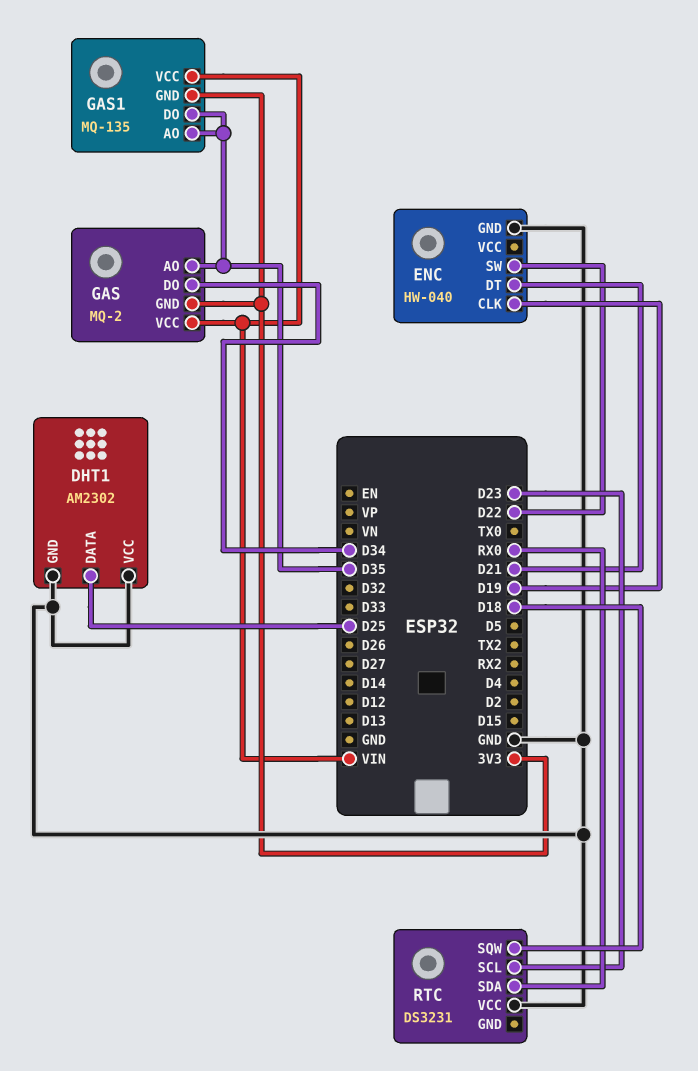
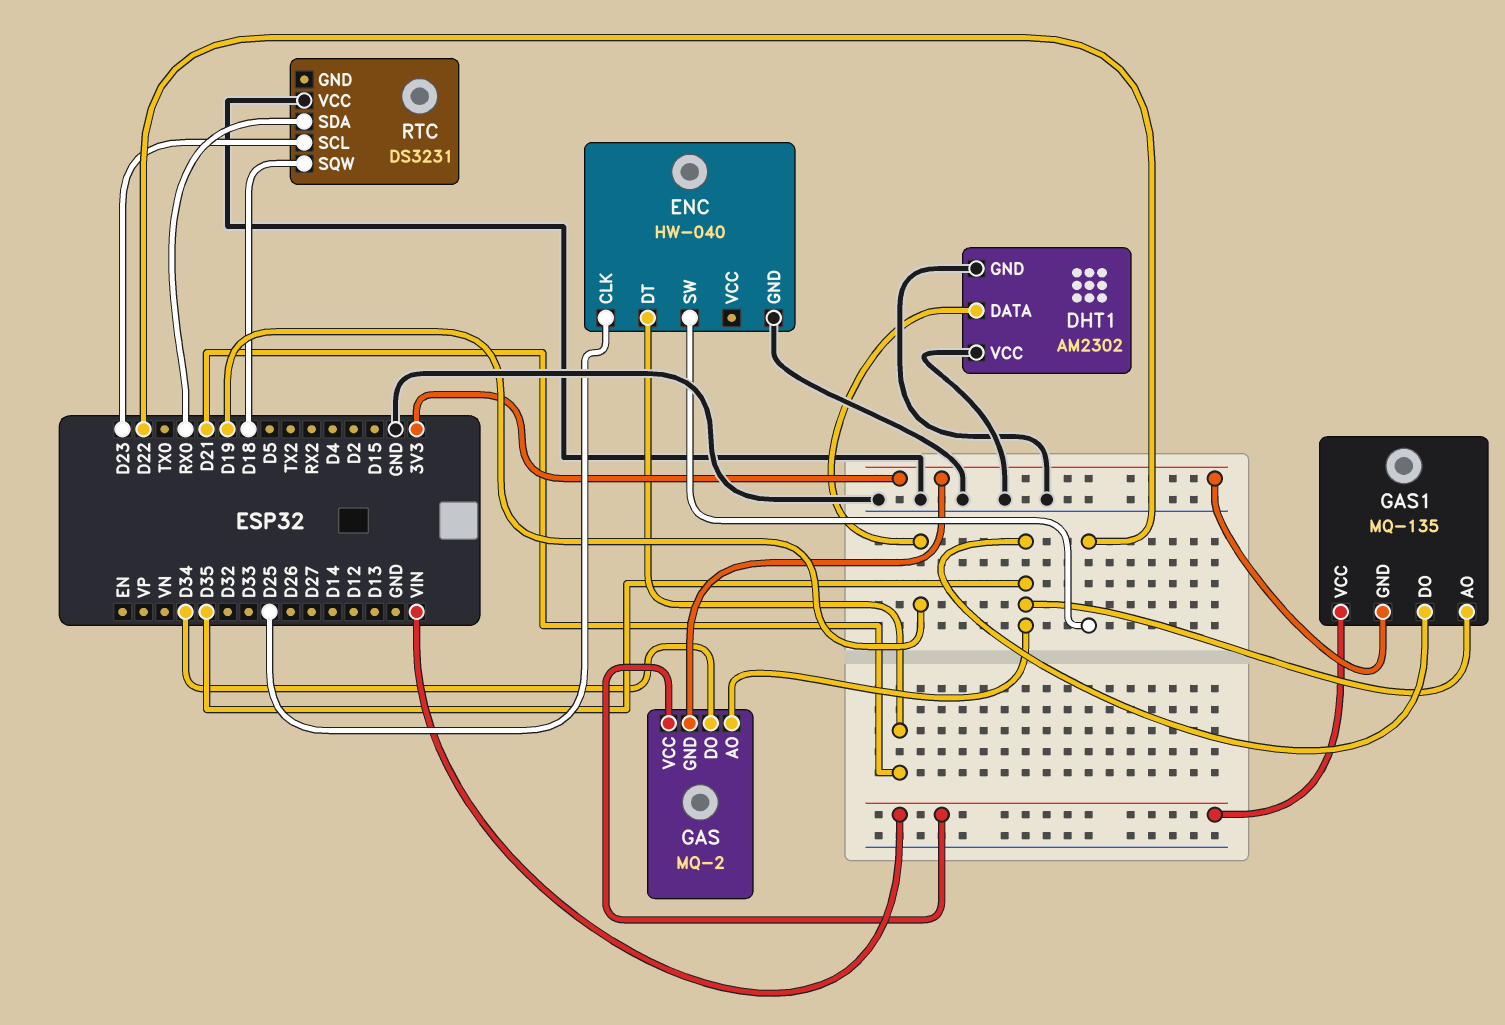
DHT1 pin DATA: D25 -> D19
ENC pin CLK: D19 -> D25

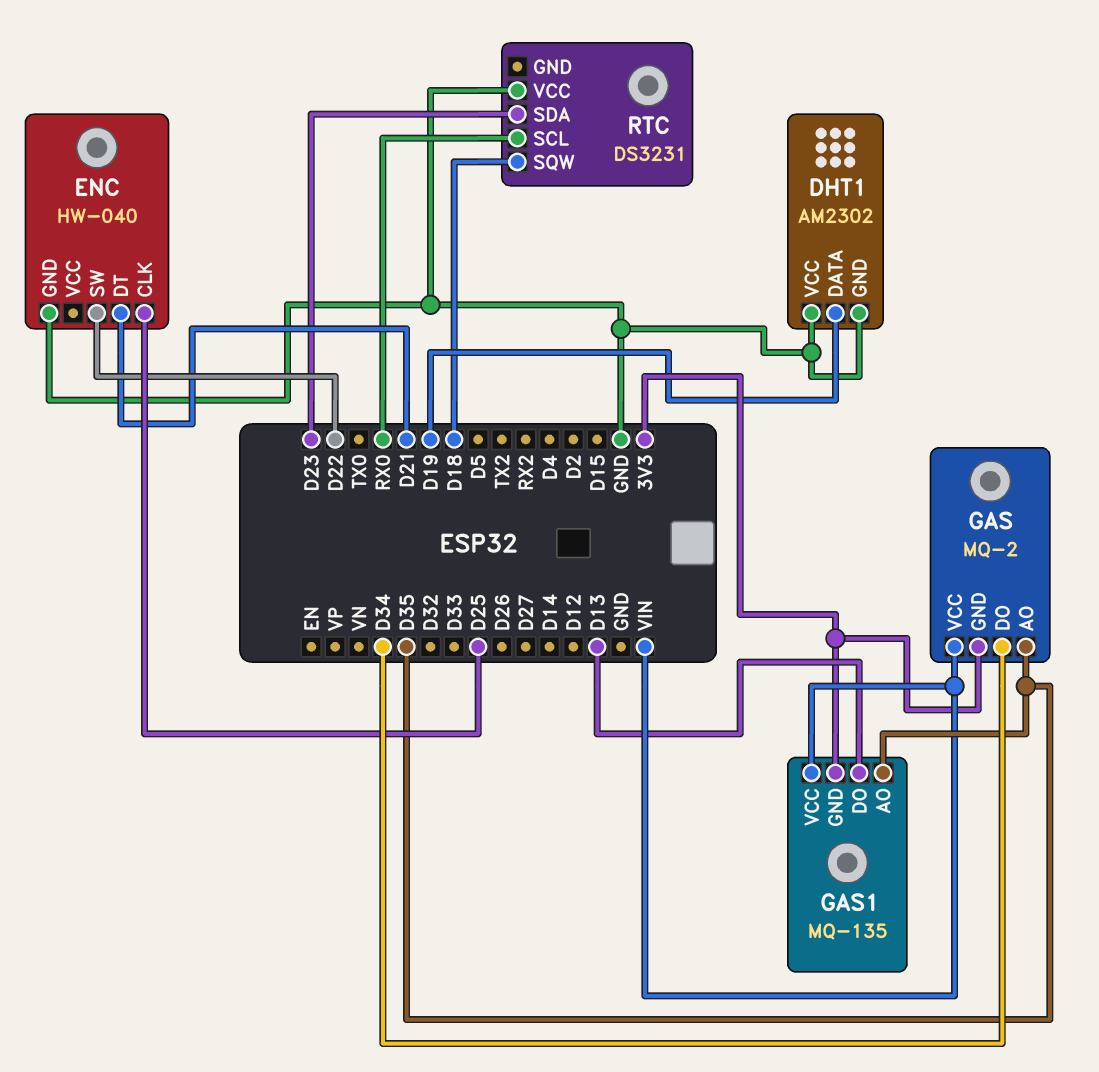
GAS1 pin DO: D35 -> D13
RTC pin SCL: D23 -> RX0
RTC pin SDA: RX0 -> D23

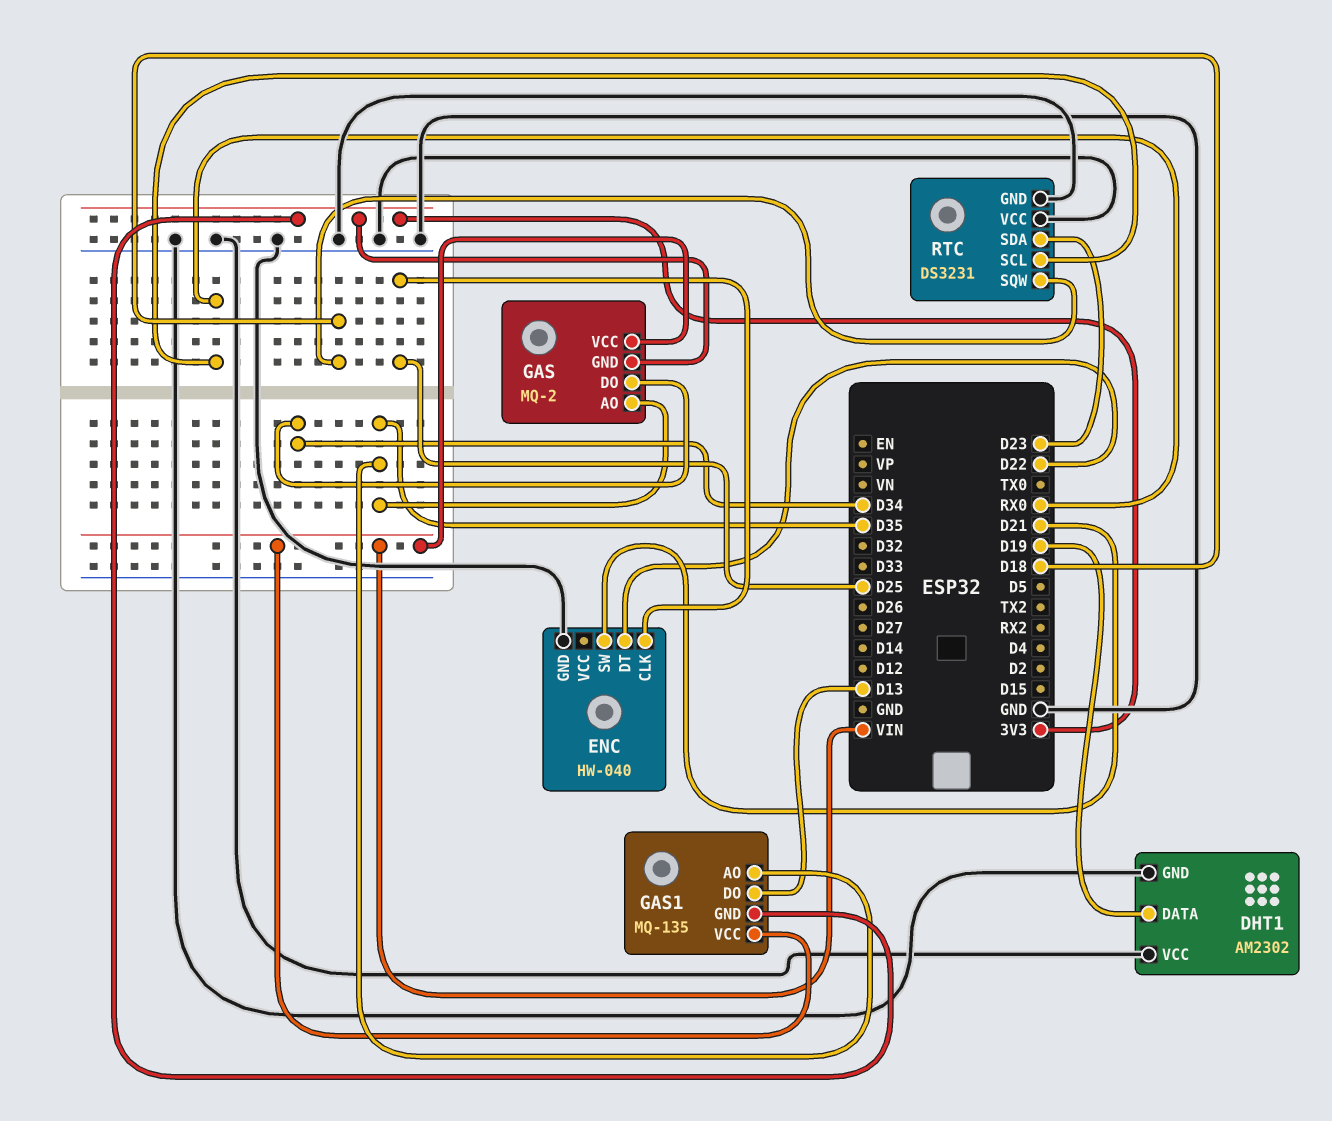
ENC pin DT: D21 -> D22
ENC pin SW: D22 -> D21
RTC pin GND: none -> GND

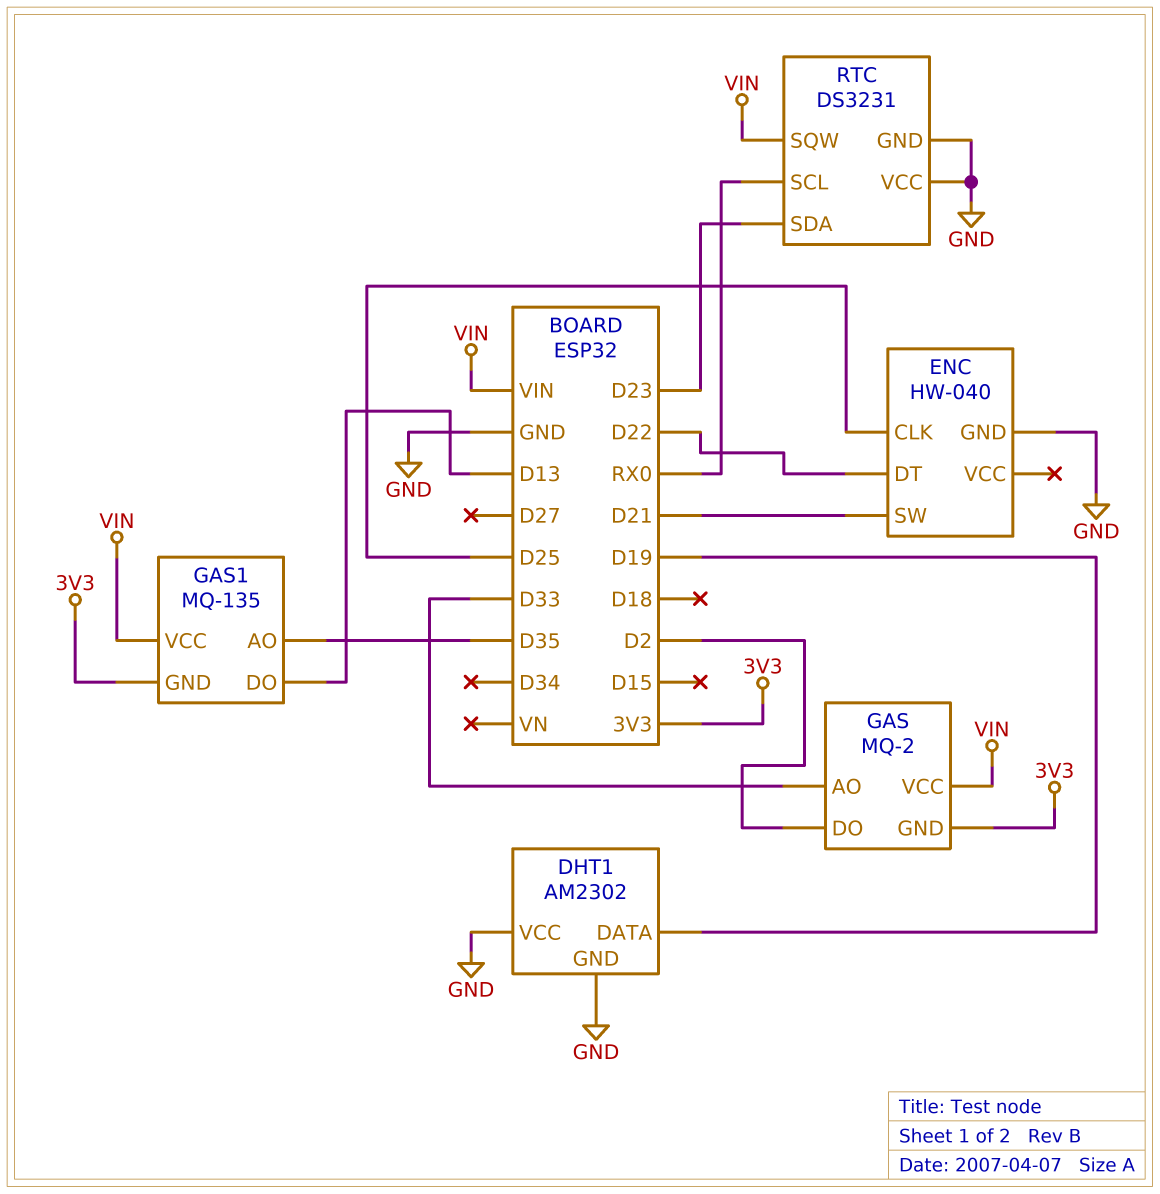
GAS pin AO: D35 -> D33
GAS pin DO: D34 -> D2
RTC pin SQW: D18 -> VIN

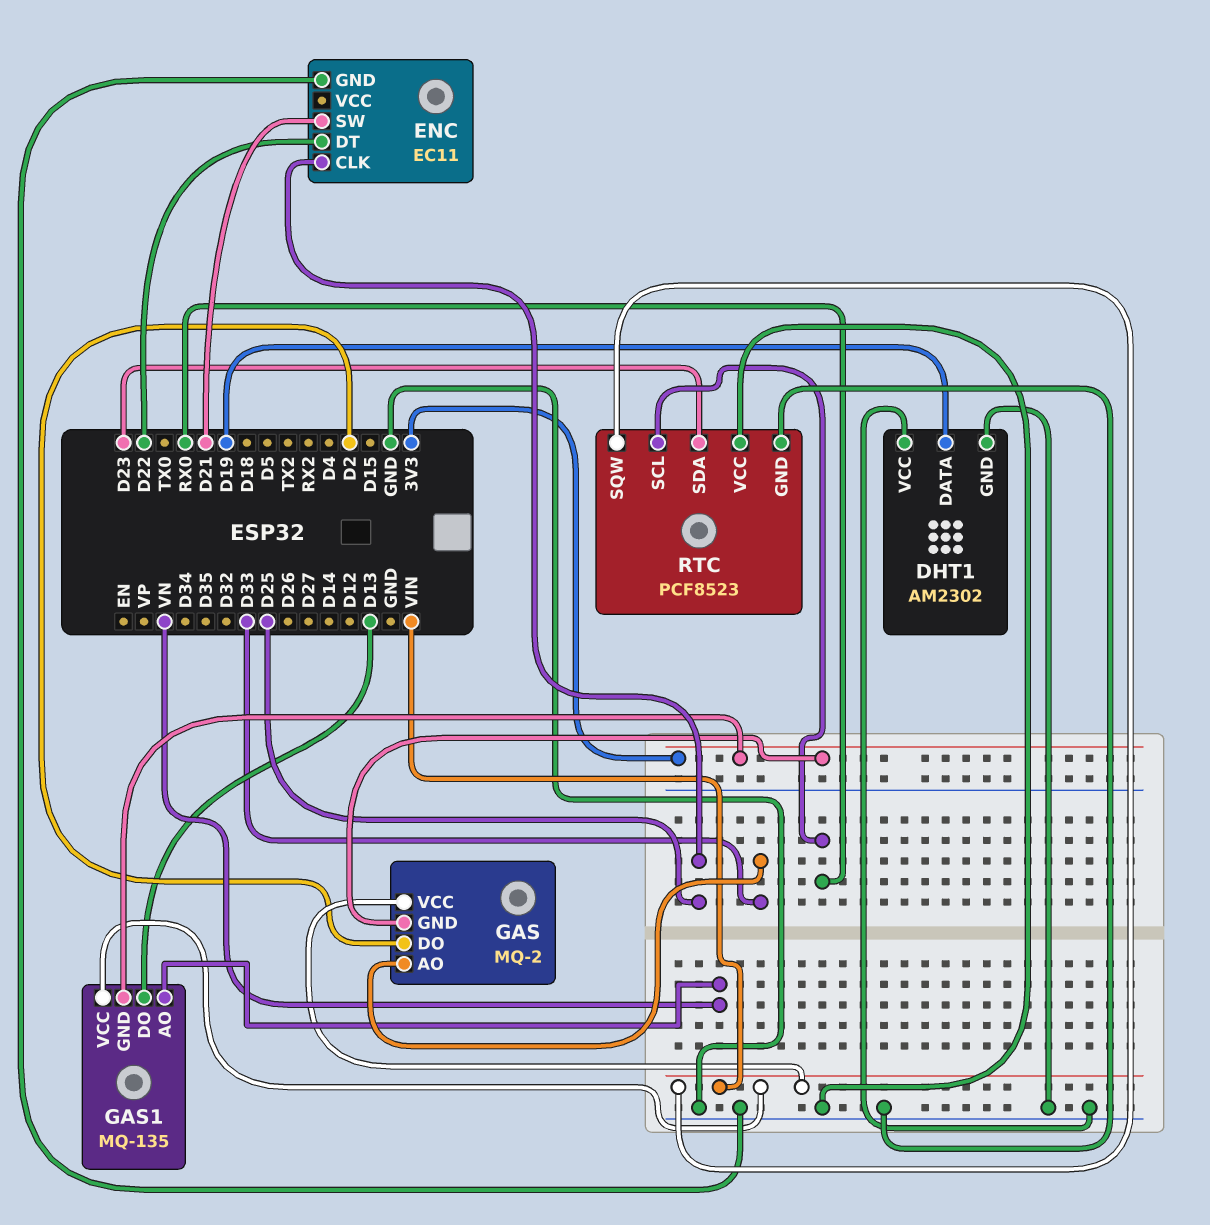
ENC: HW-040 -> EC11
GAS1 pin AO: D35 -> VN
RTC: DS3231 -> PCF8523

